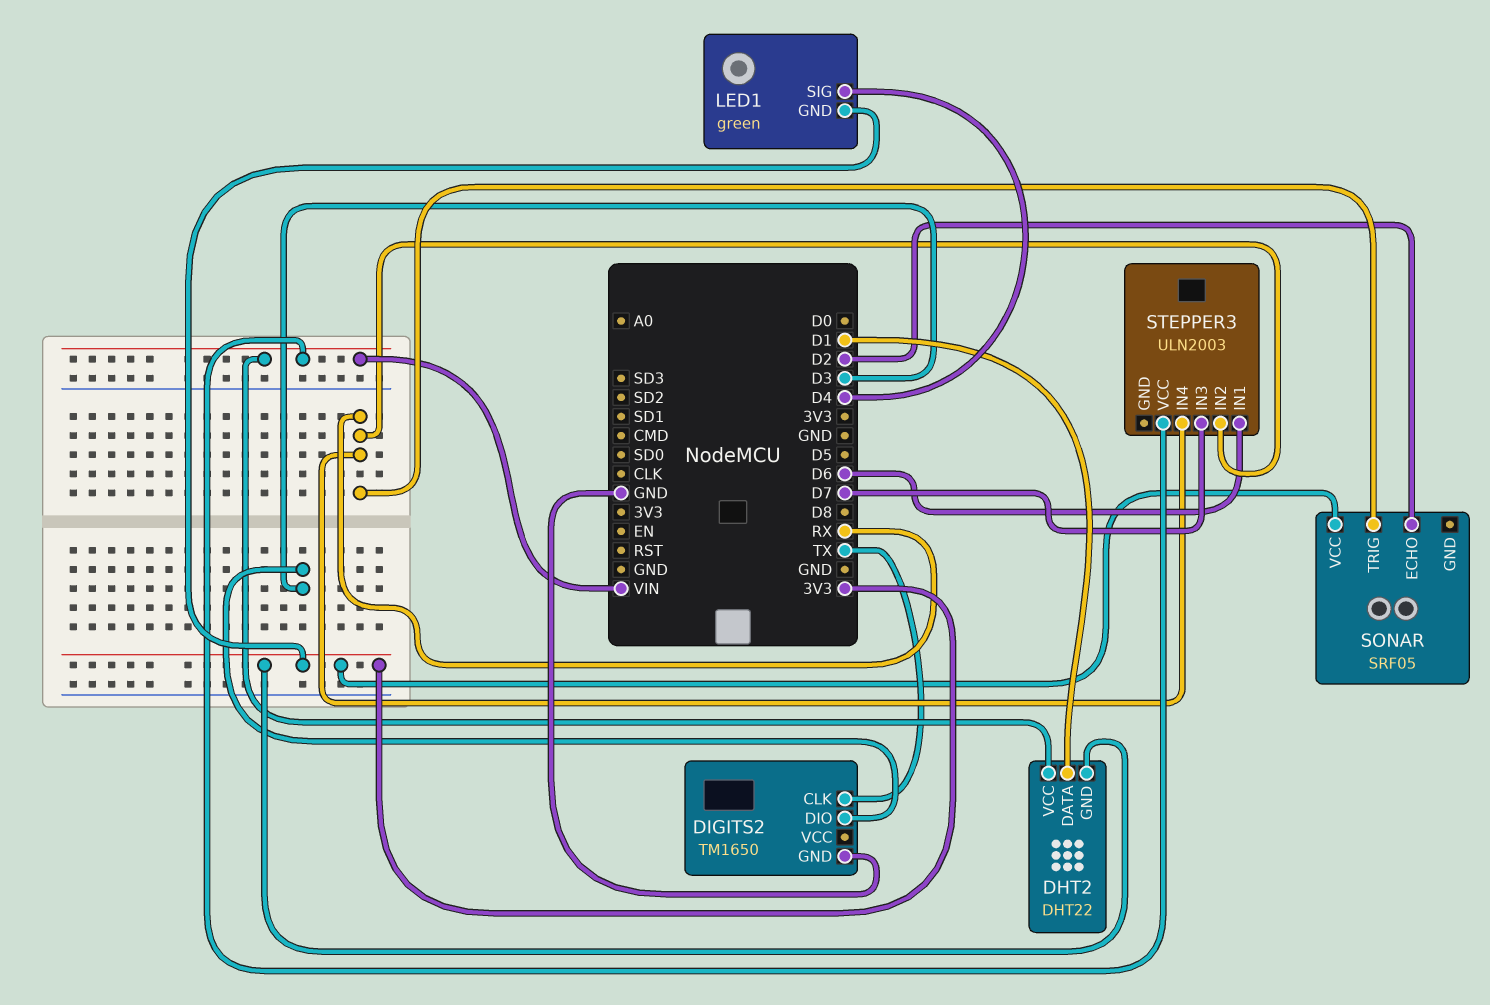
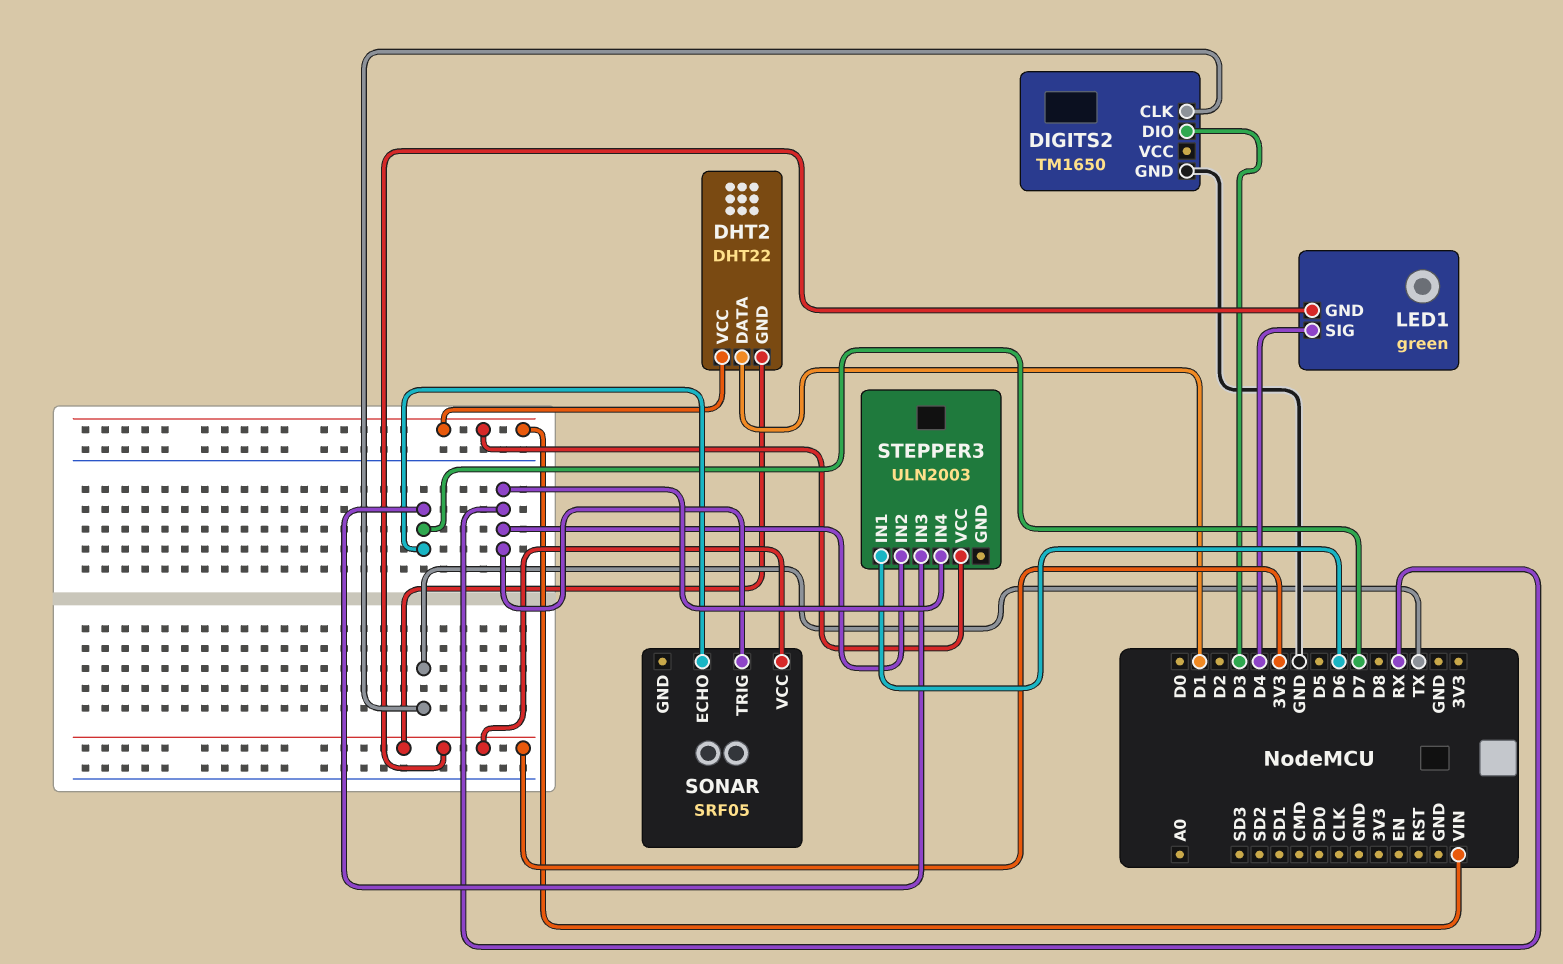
SONAR pin ECHO: D2 -> D7

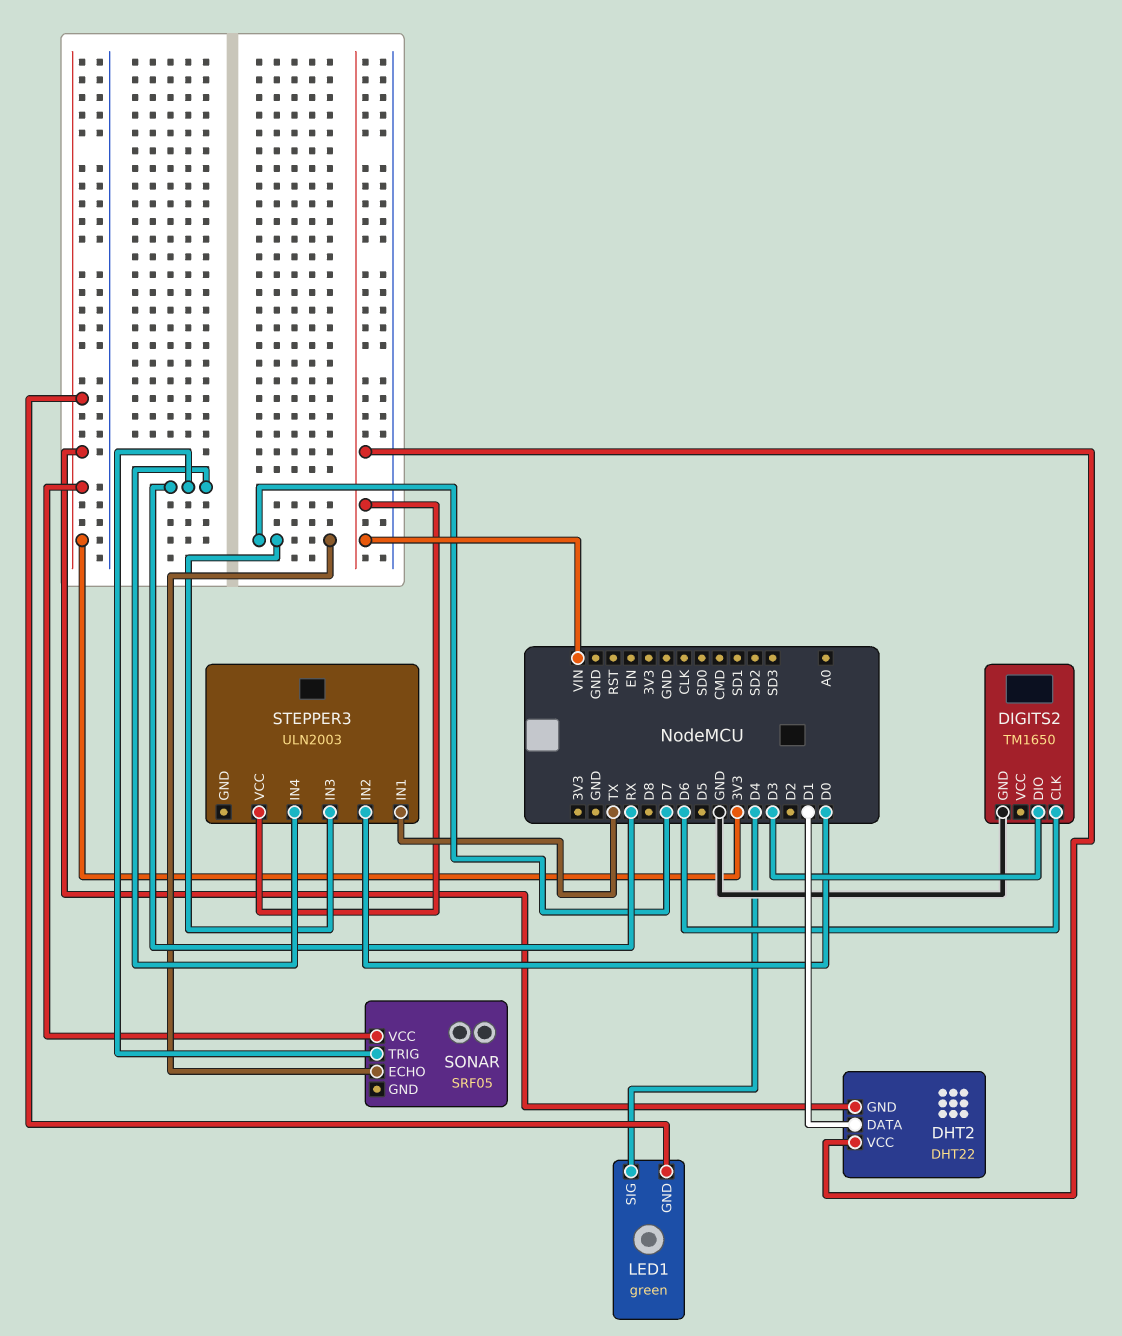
DIGITS2 pin CLK: TX -> D6
STEPPER3 pin IN1: D6 -> TX
STEPPER3 pin IN2: RX -> D0

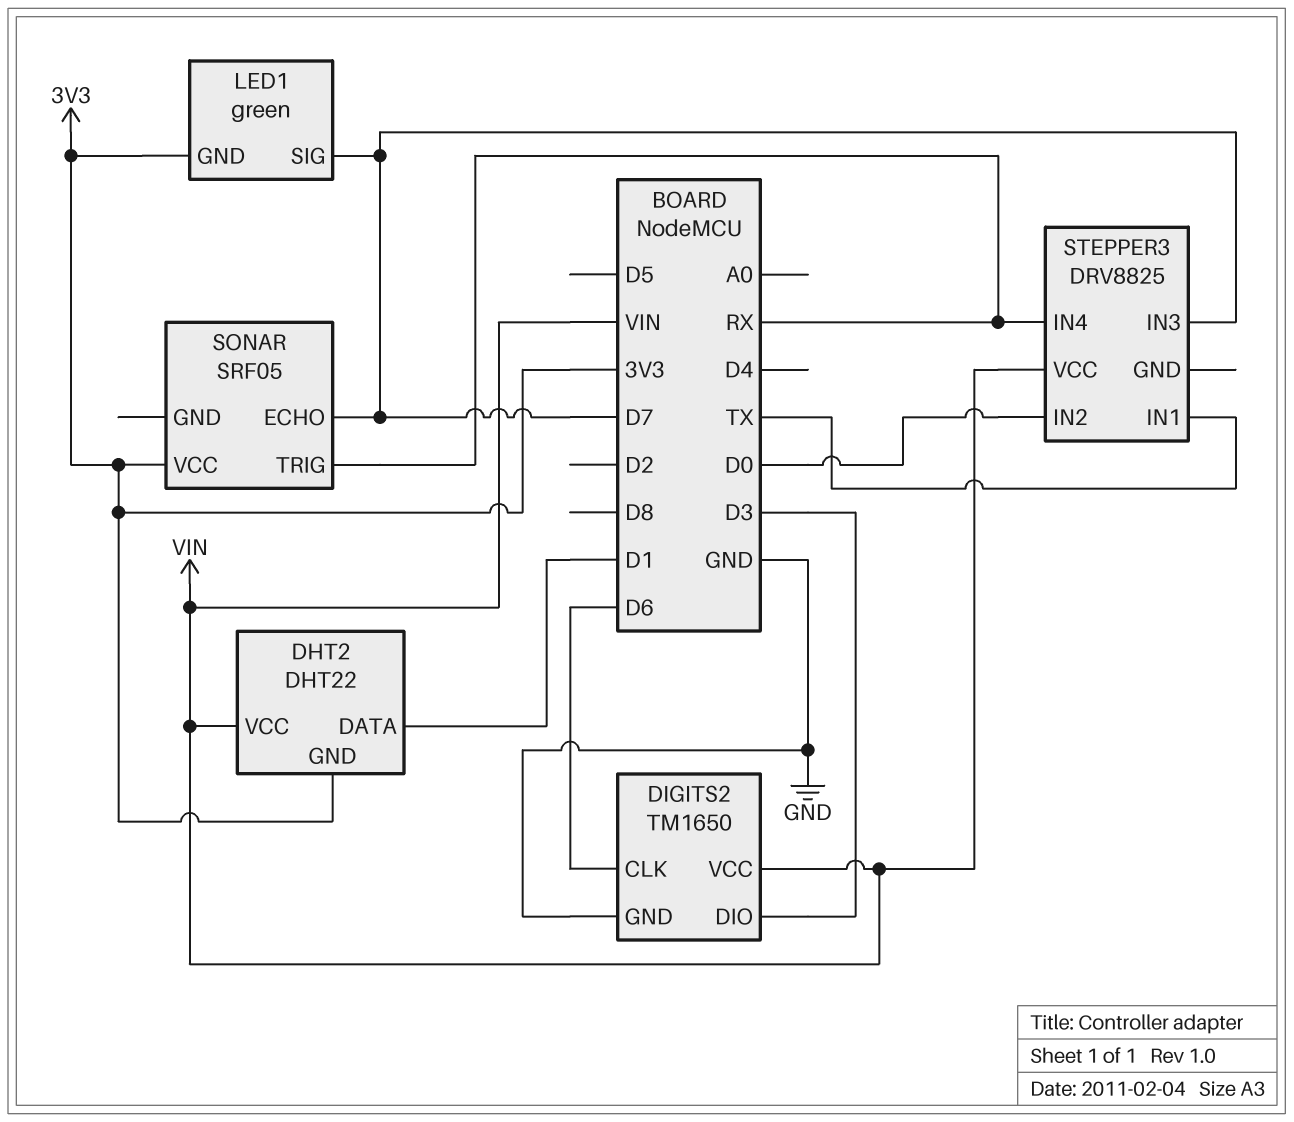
DIGITS2 pin VCC: none -> VIN
LED1 pin SIG: D4 -> D7
STEPPER3: ULN2003 -> DRV8825

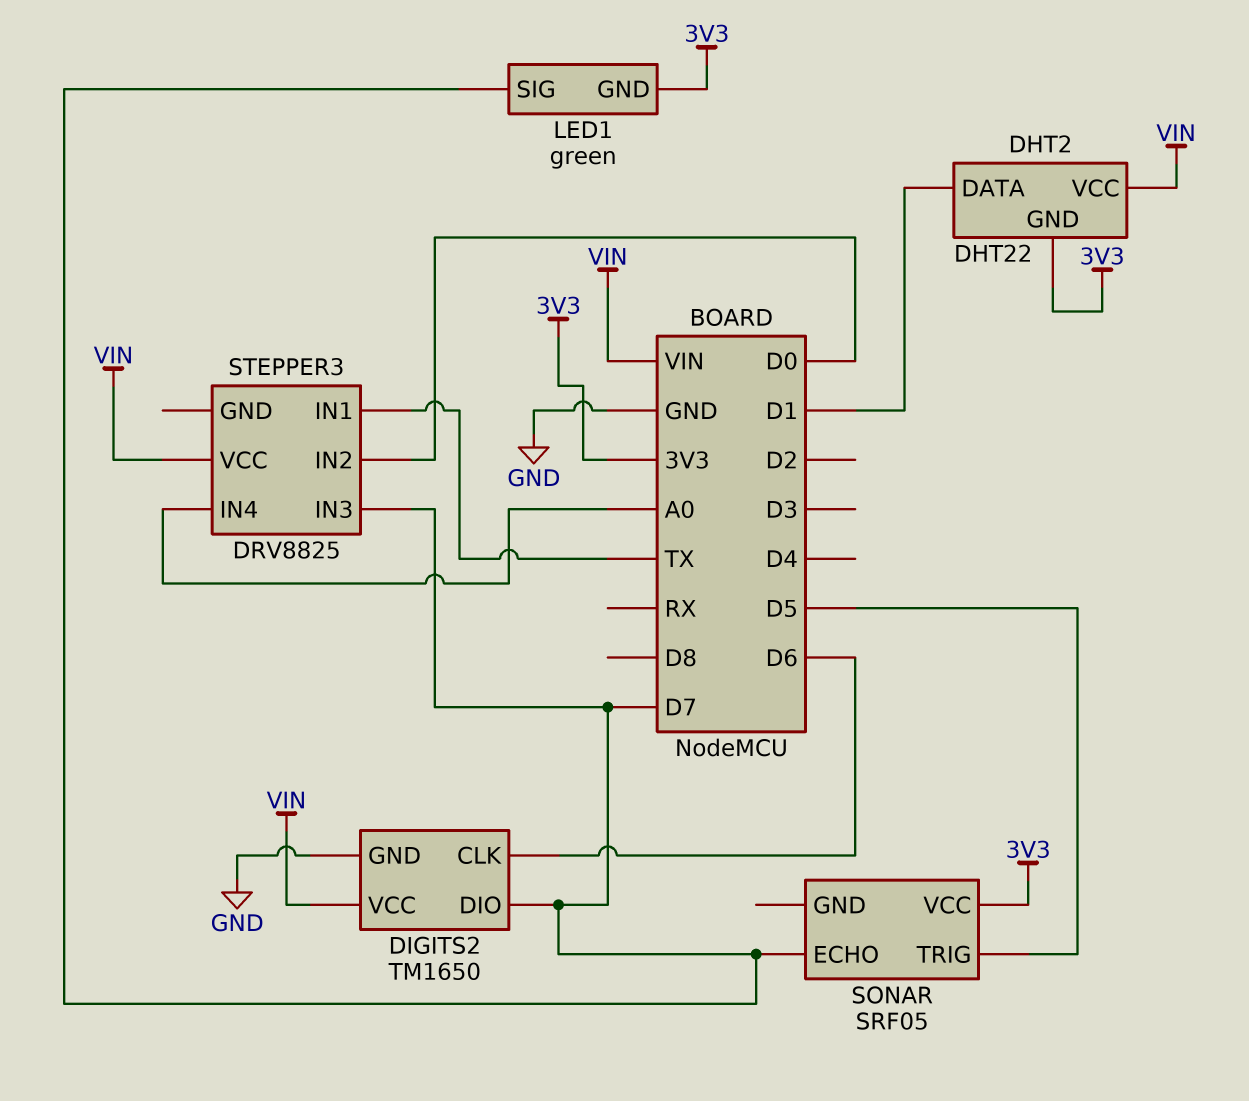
DIGITS2 pin DIO: D3 -> D7
SONAR pin TRIG: RX -> D5
STEPPER3 pin IN4: RX -> A0

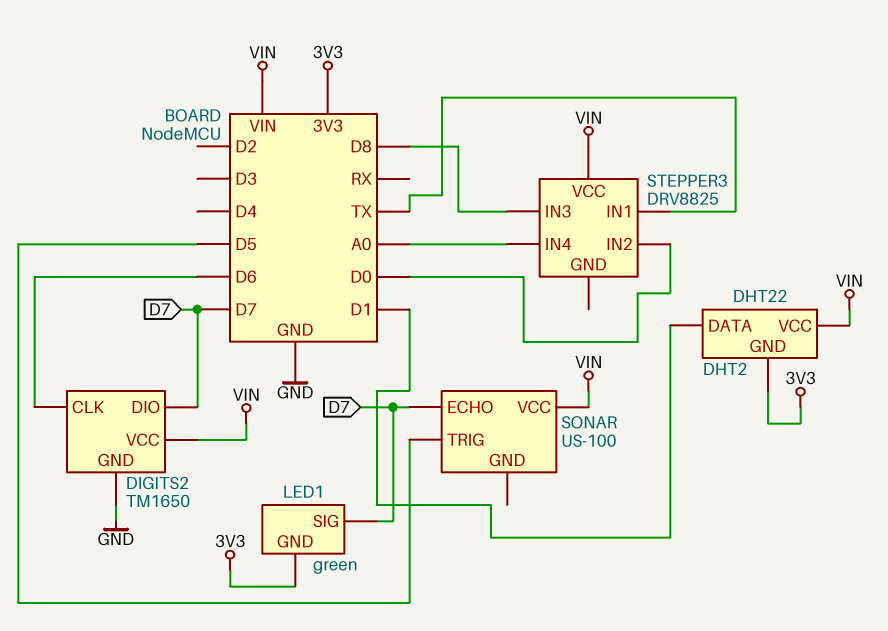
SONAR: SRF05 -> US-100
SONAR pin VCC: 3V3 -> VIN
STEPPER3 pin IN3: D7 -> D8

